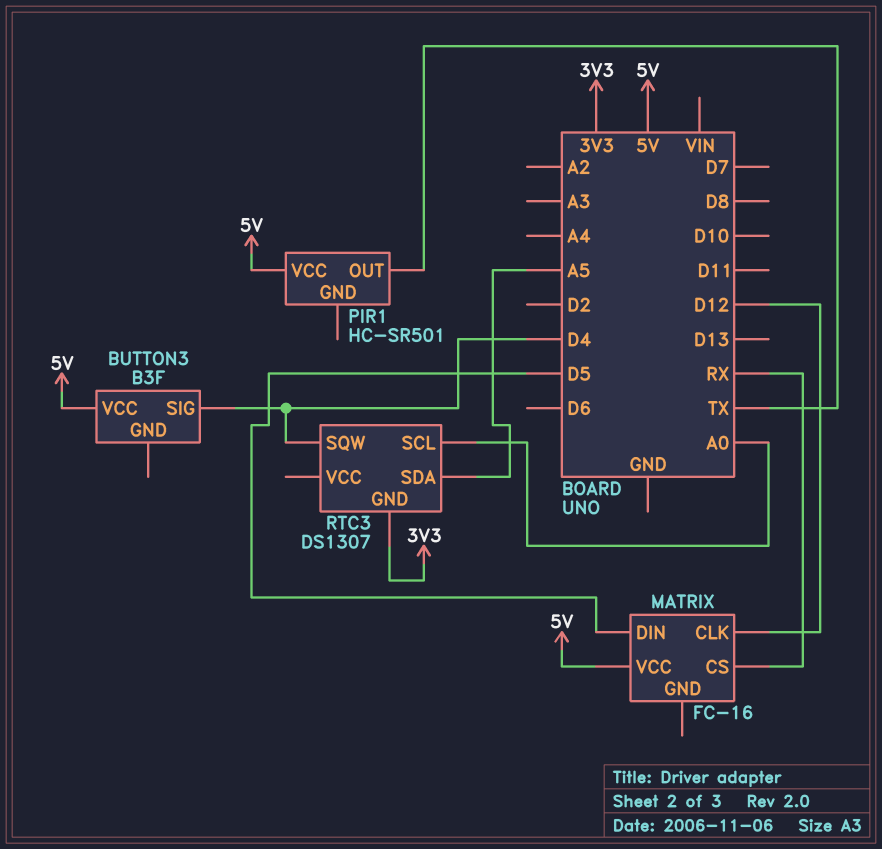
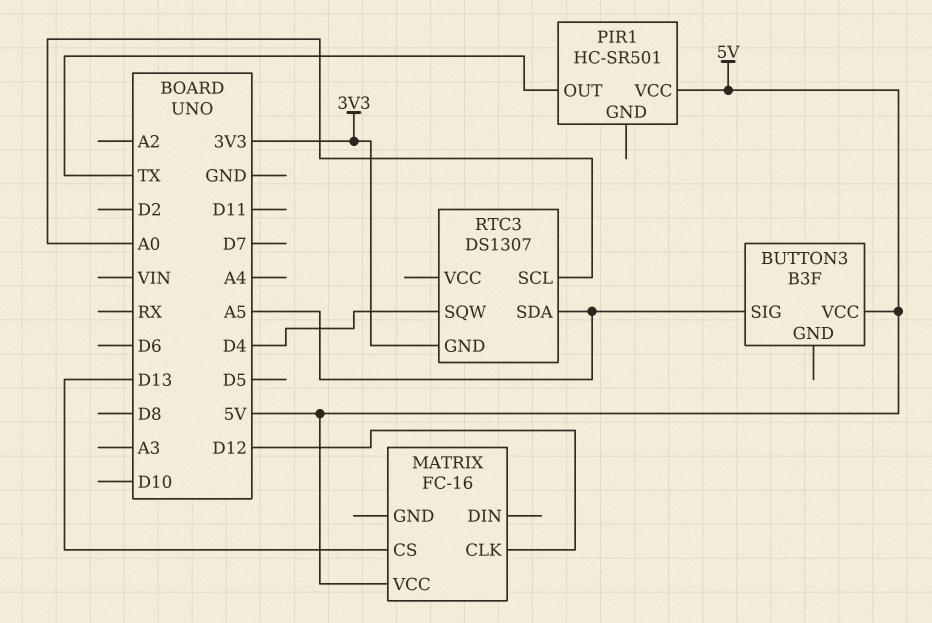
BUTTON3 pin SIG: D4 -> A5
MATRIX pin CS: RX -> D13
MATRIX pin DIN: D5 -> none

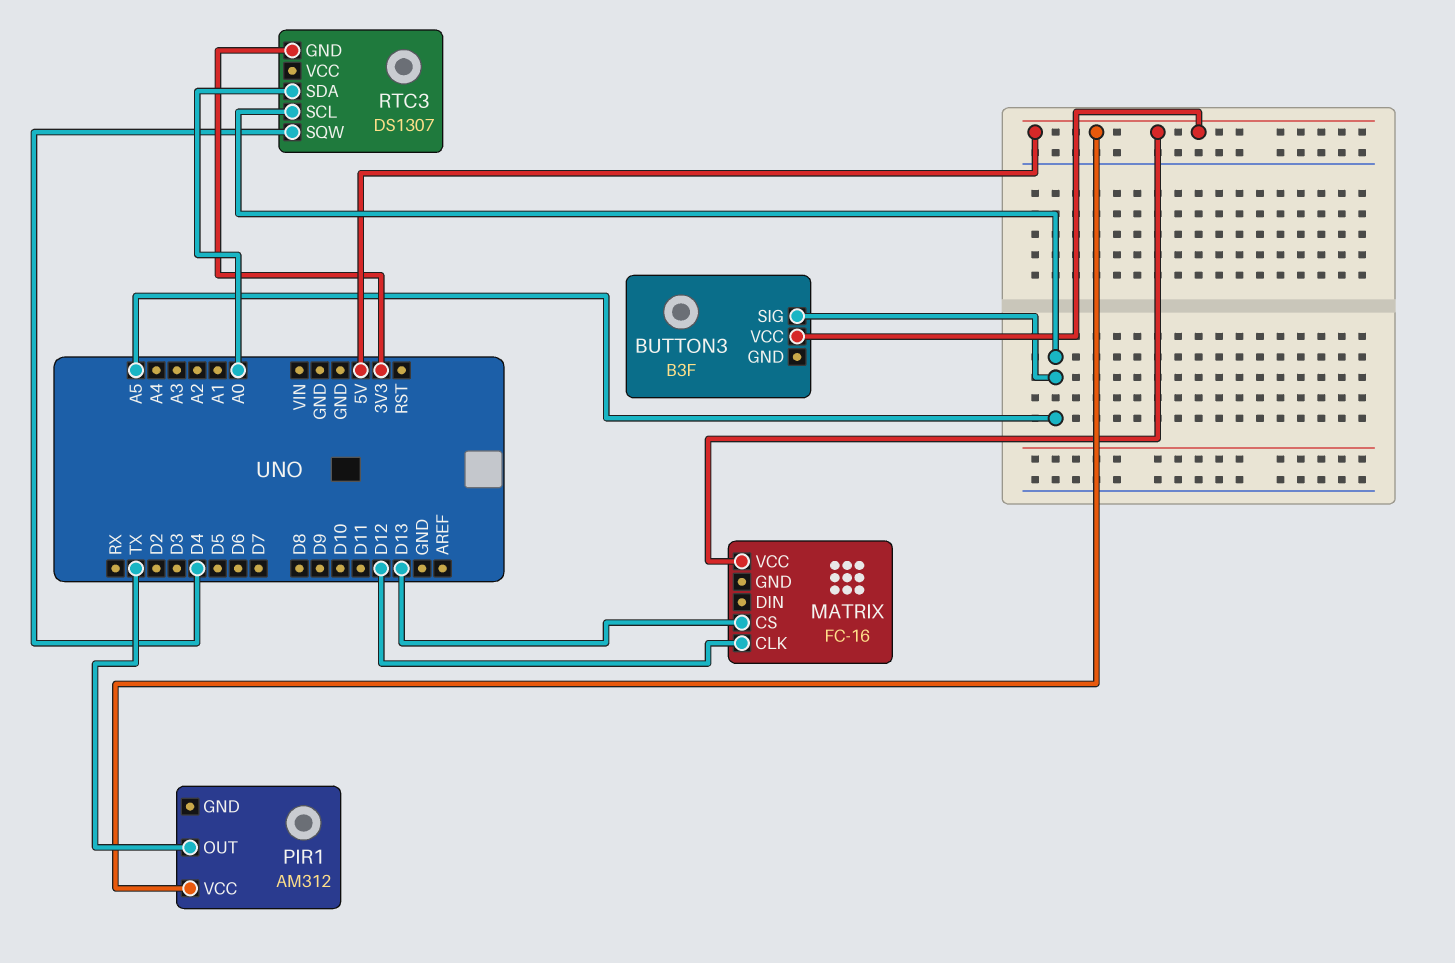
PIR1: HC-SR501 -> AM312
RTC3 pin SCL: A0 -> A5
RTC3 pin SDA: A5 -> A0

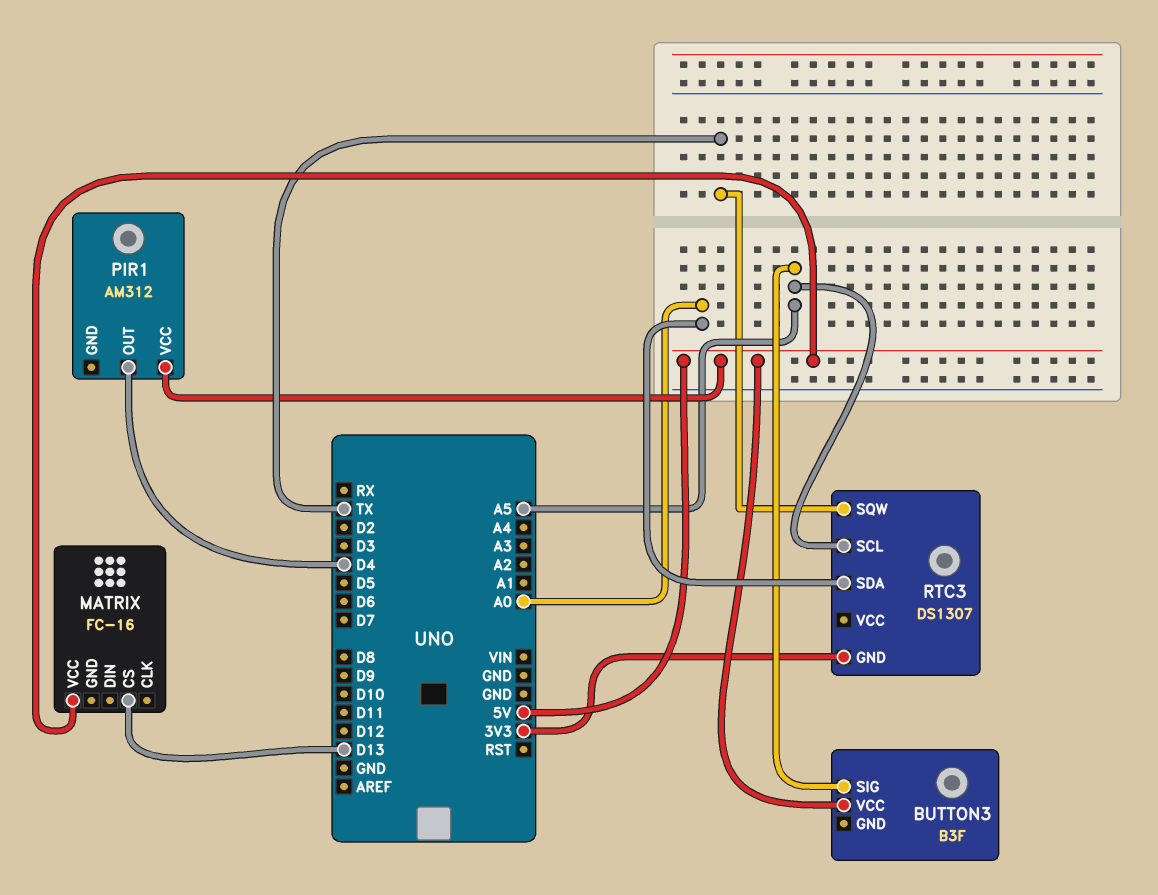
MATRIX pin CLK: D12 -> none
PIR1 pin OUT: TX -> D4
RTC3 pin SQW: D4 -> TX

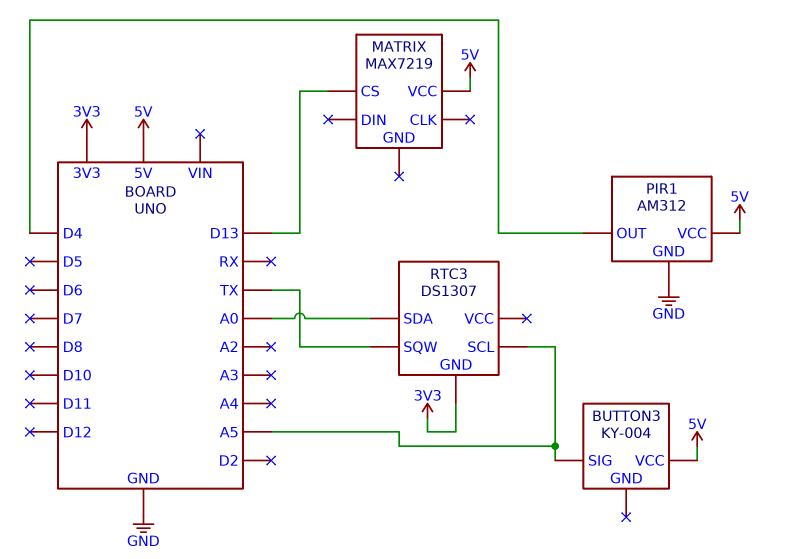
BUTTON3: B3F -> KY-004
MATRIX: FC-16 -> MAX7219
PIR1 pin GND: none -> GND

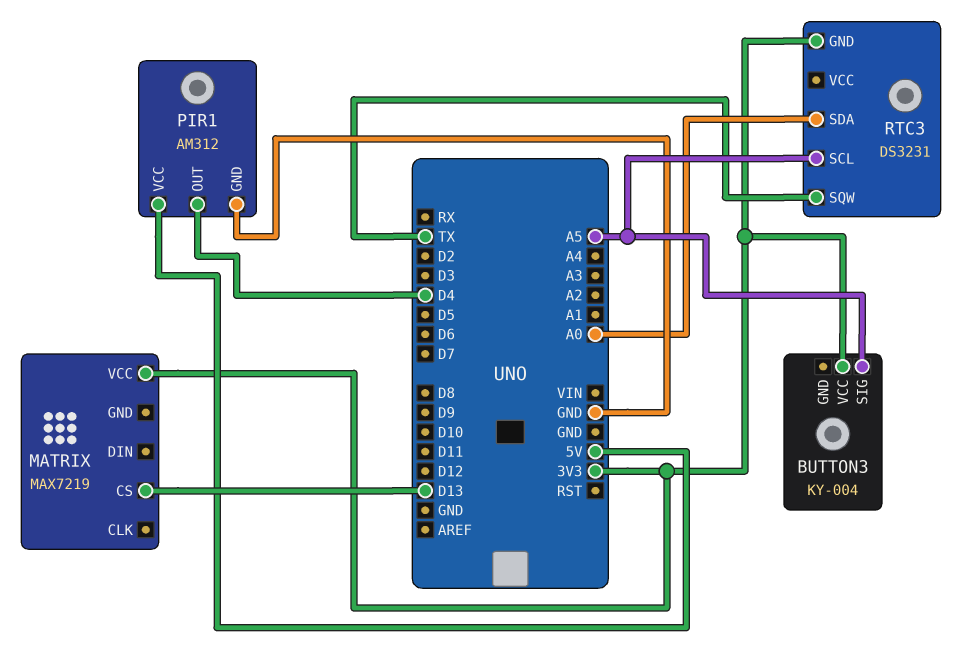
BUTTON3 pin VCC: 5V -> 3V3
MATRIX pin VCC: 5V -> 3V3
RTC3: DS1307 -> DS3231

